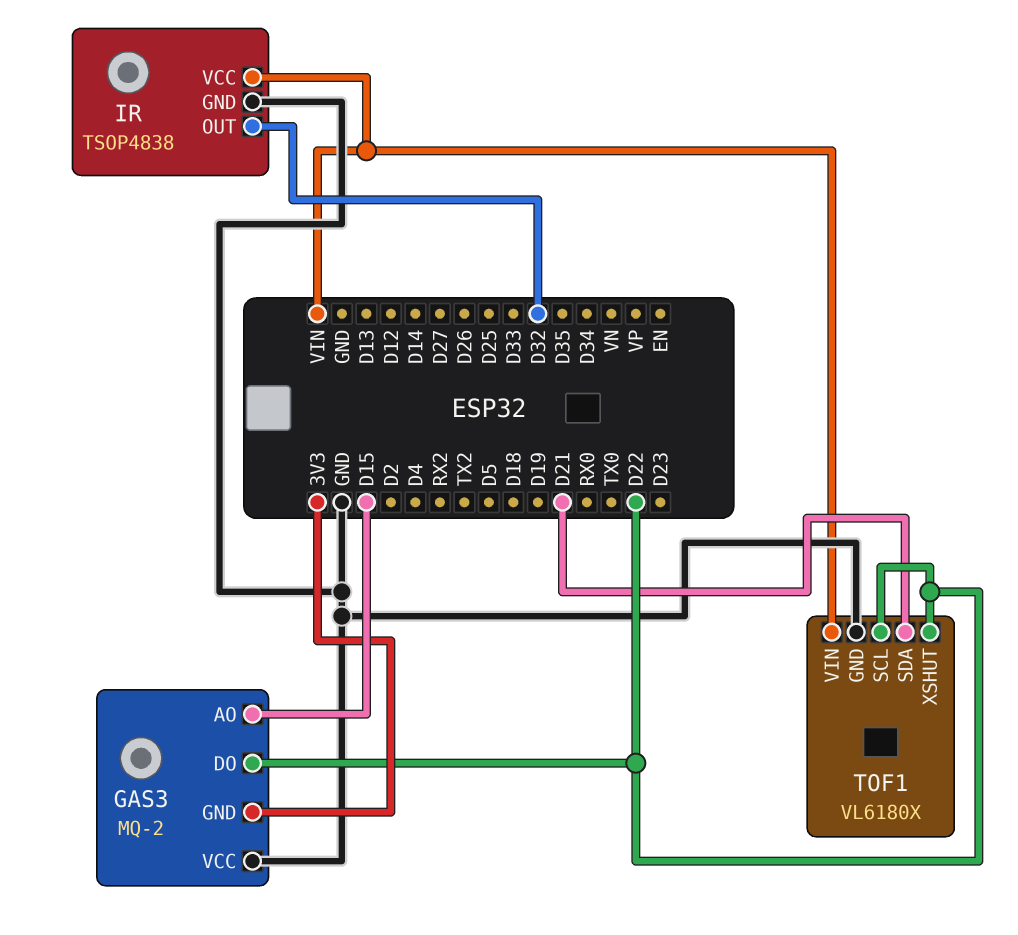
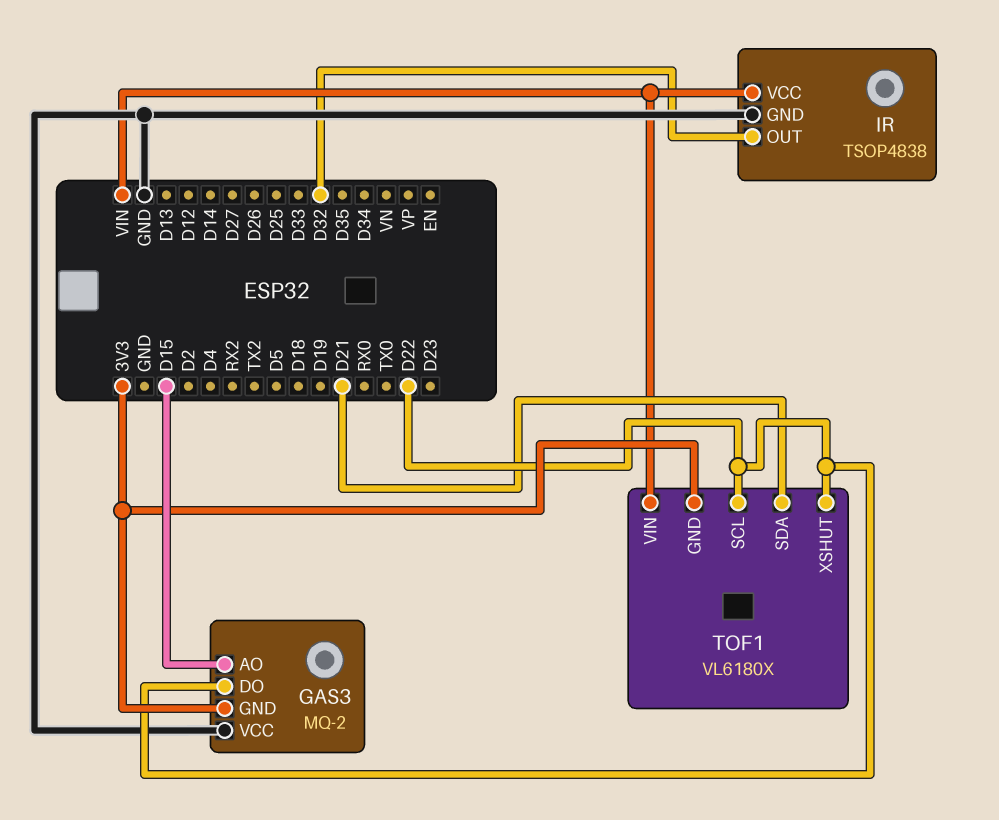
TOF1 pin GND: GND -> 3V3

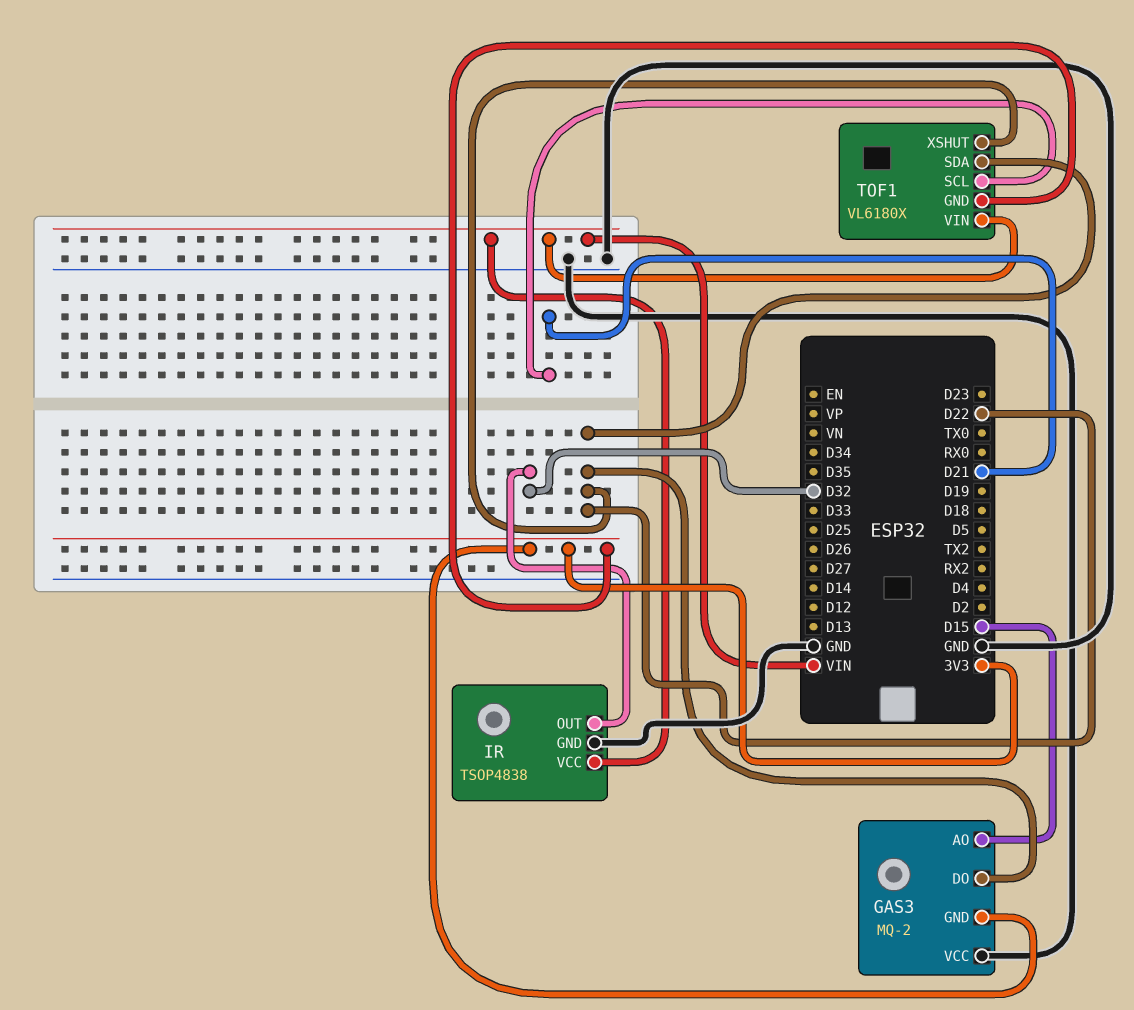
TOF1 pin SCL: D22 -> D21
TOF1 pin SDA: D21 -> D22

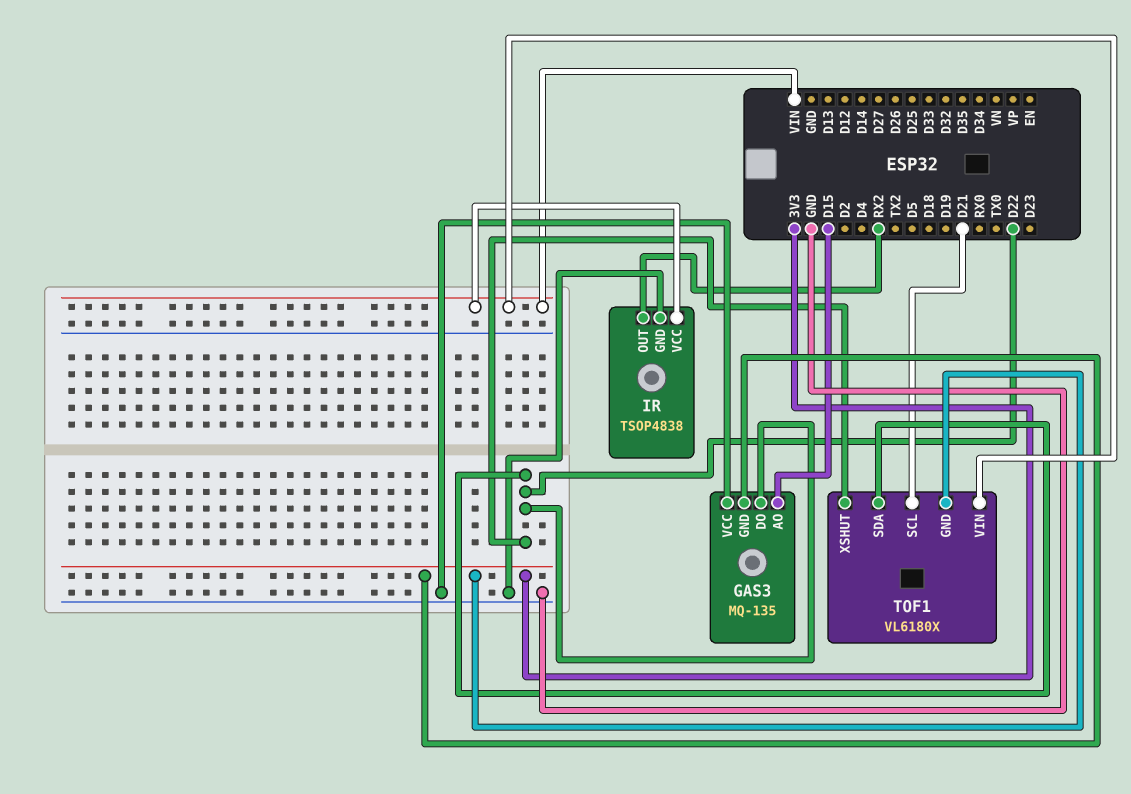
GAS3: MQ-2 -> MQ-135
IR pin OUT: D32 -> RX2

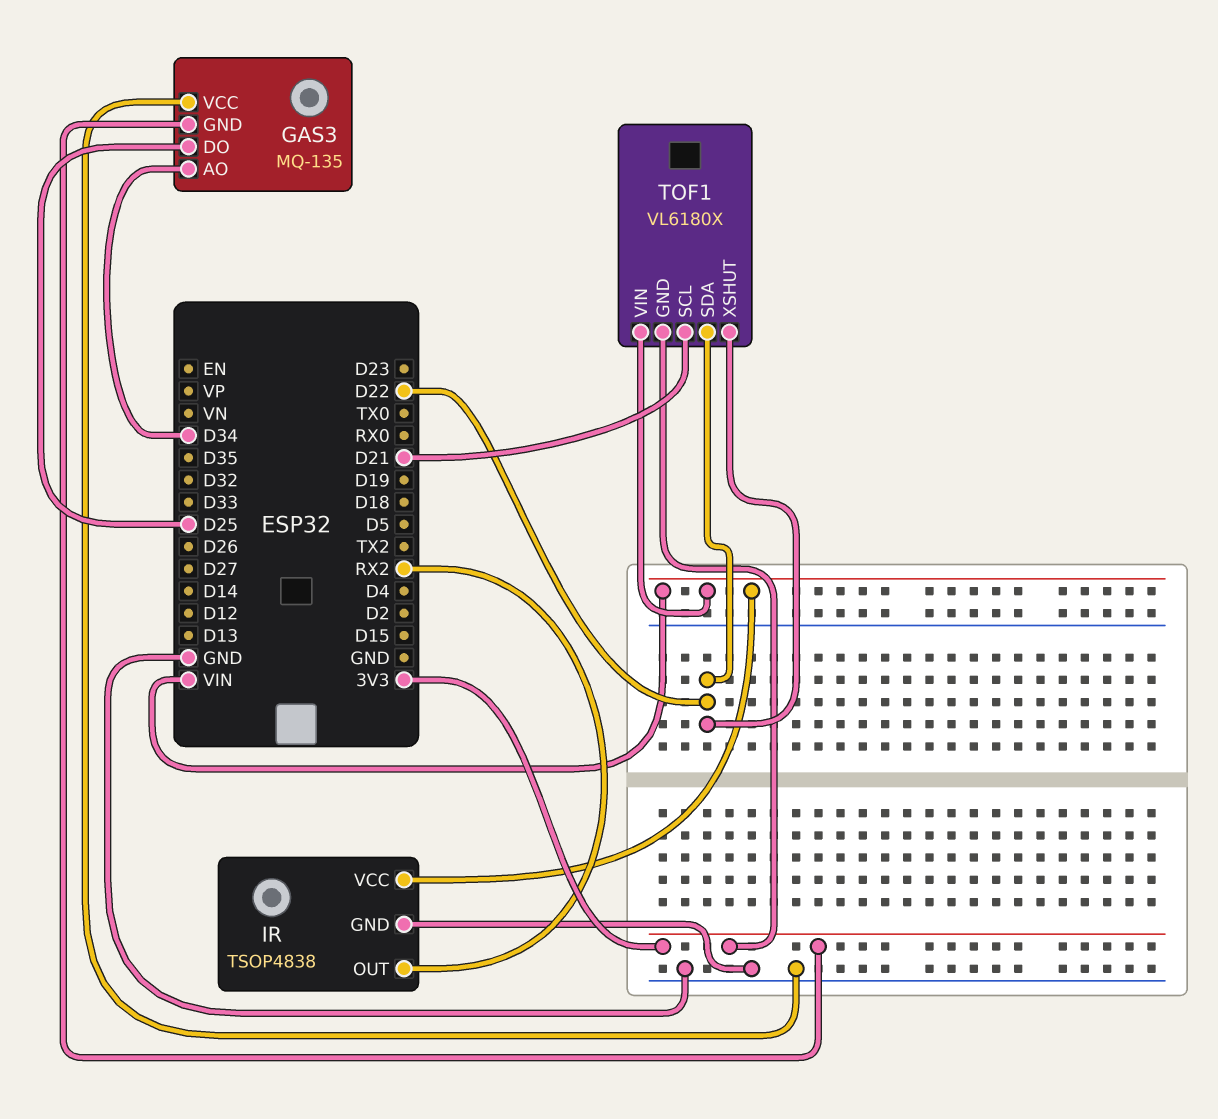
GAS3 pin AO: D15 -> D34
GAS3 pin DO: D22 -> D25

